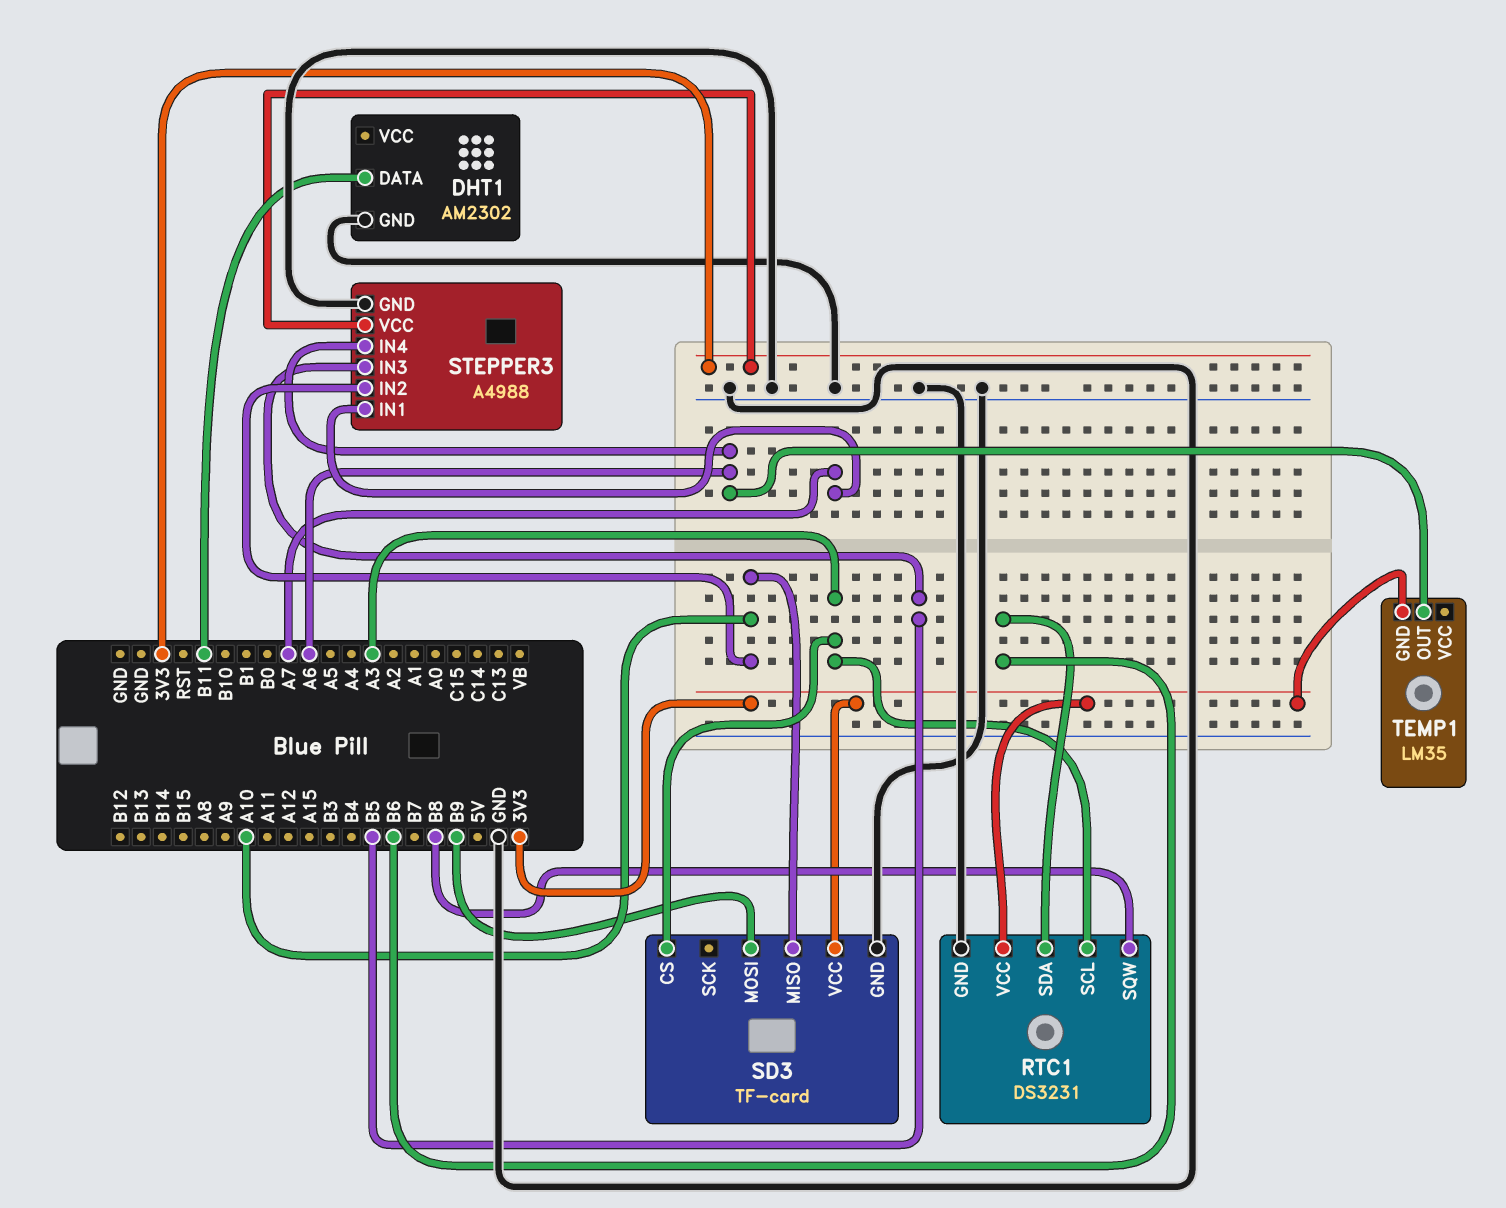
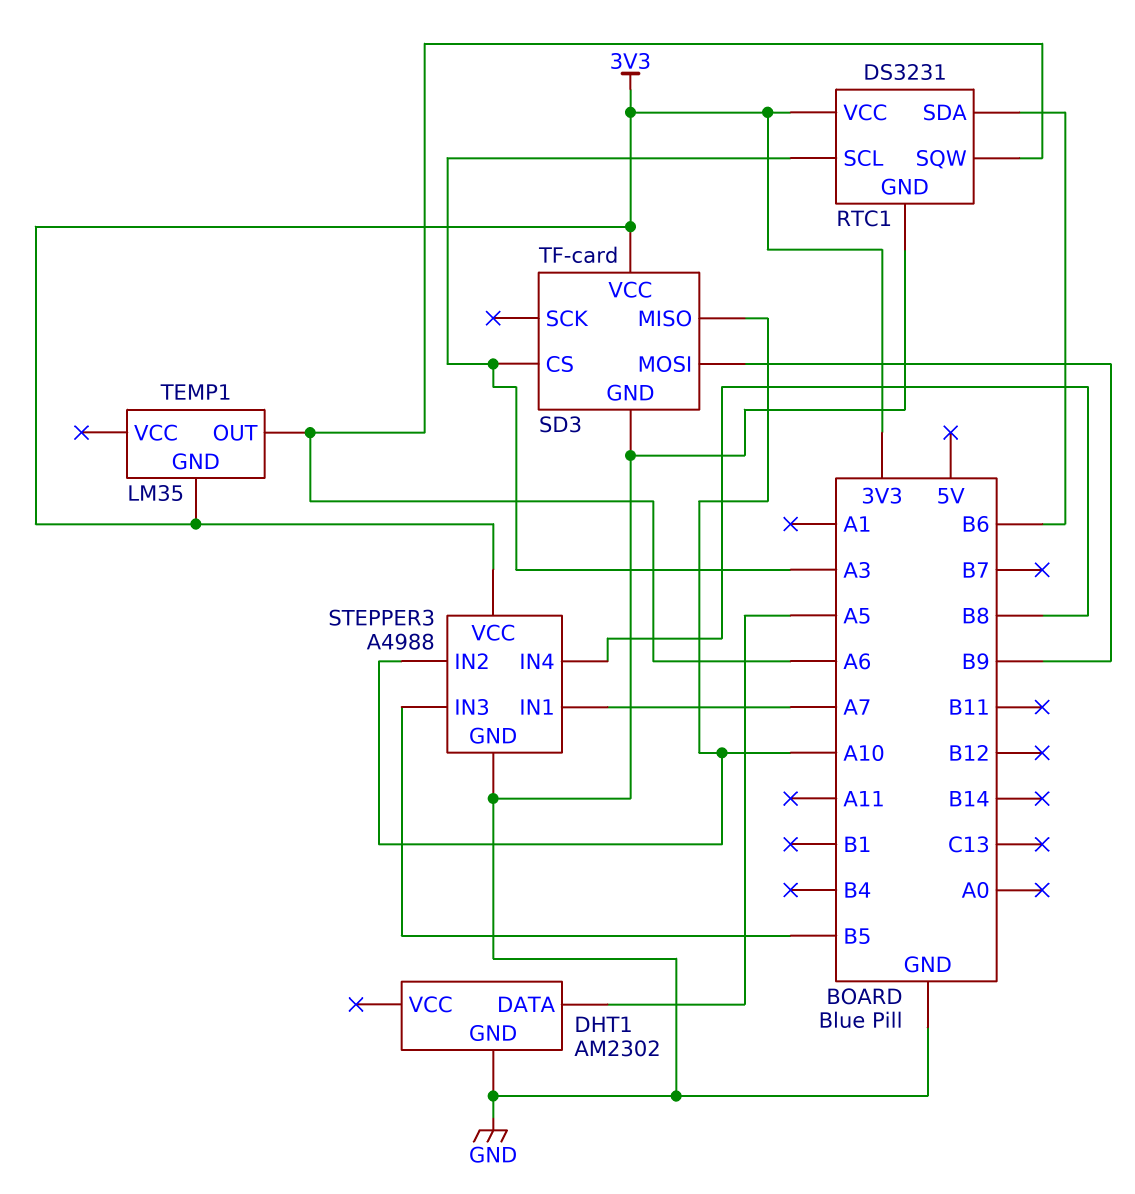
DHT1 pin DATA: B11 -> A5
RTC1 pin SQW: B8 -> A6
STEPPER3 pin IN4: A6 -> B8

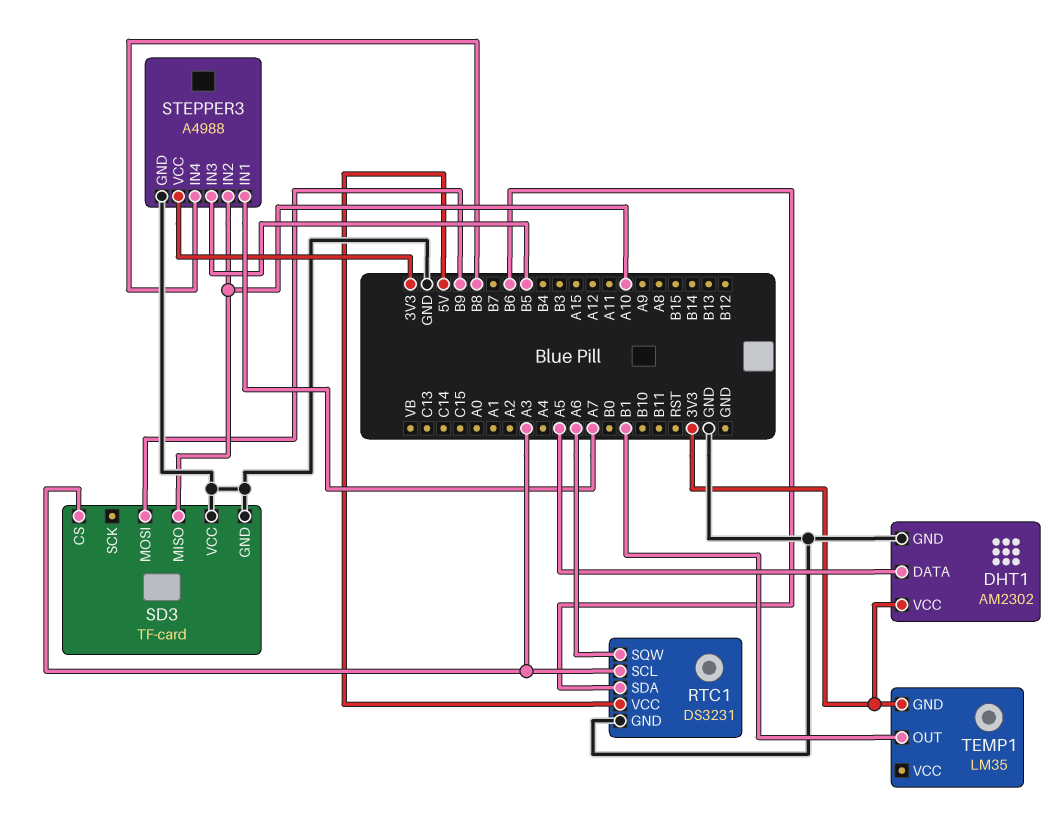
DHT1 pin VCC: none -> 3V3
RTC1 pin VCC: 3V3 -> 5V
SD3 pin VCC: 3V3 -> GND
TEMP1 pin OUT: A6 -> B1

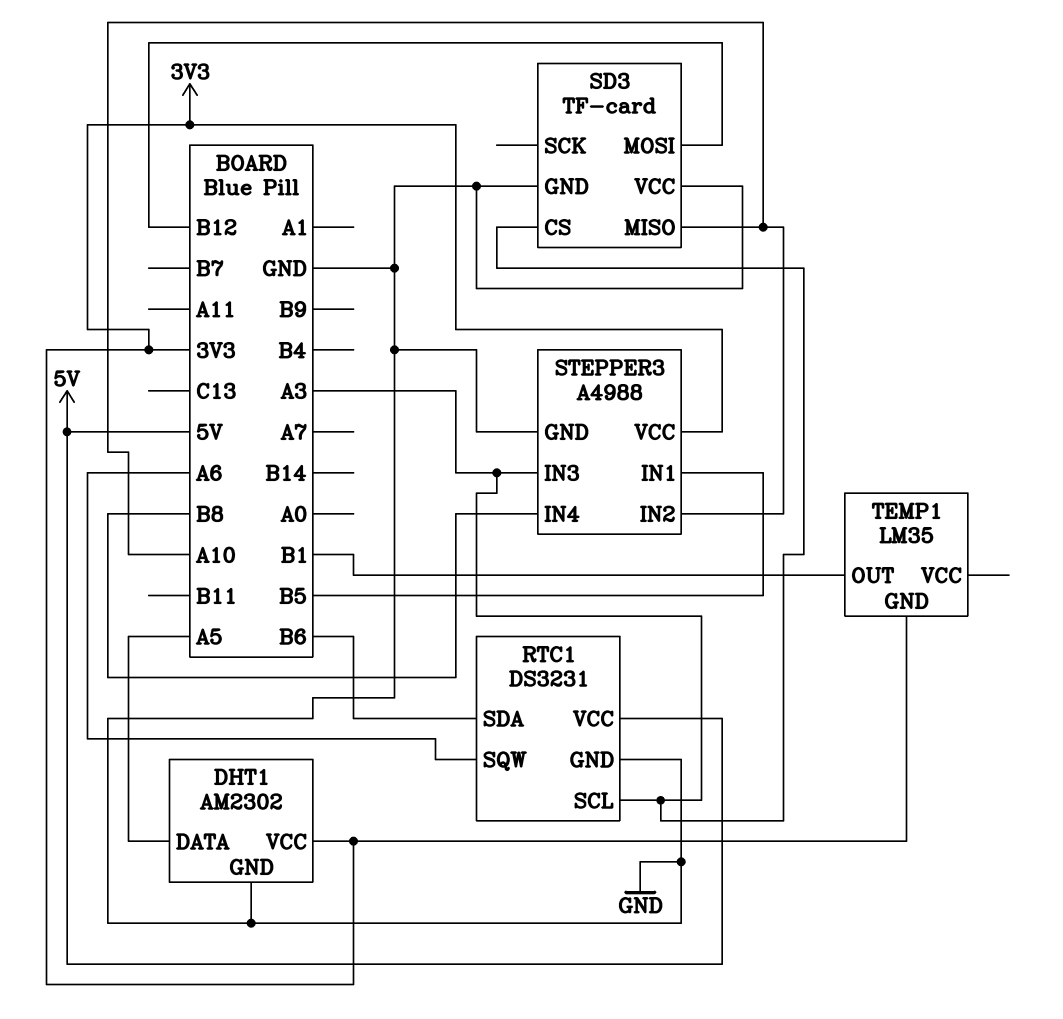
SD3 pin MOSI: B9 -> B12
STEPPER3 pin IN1: A7 -> B5
STEPPER3 pin IN3: B5 -> A3

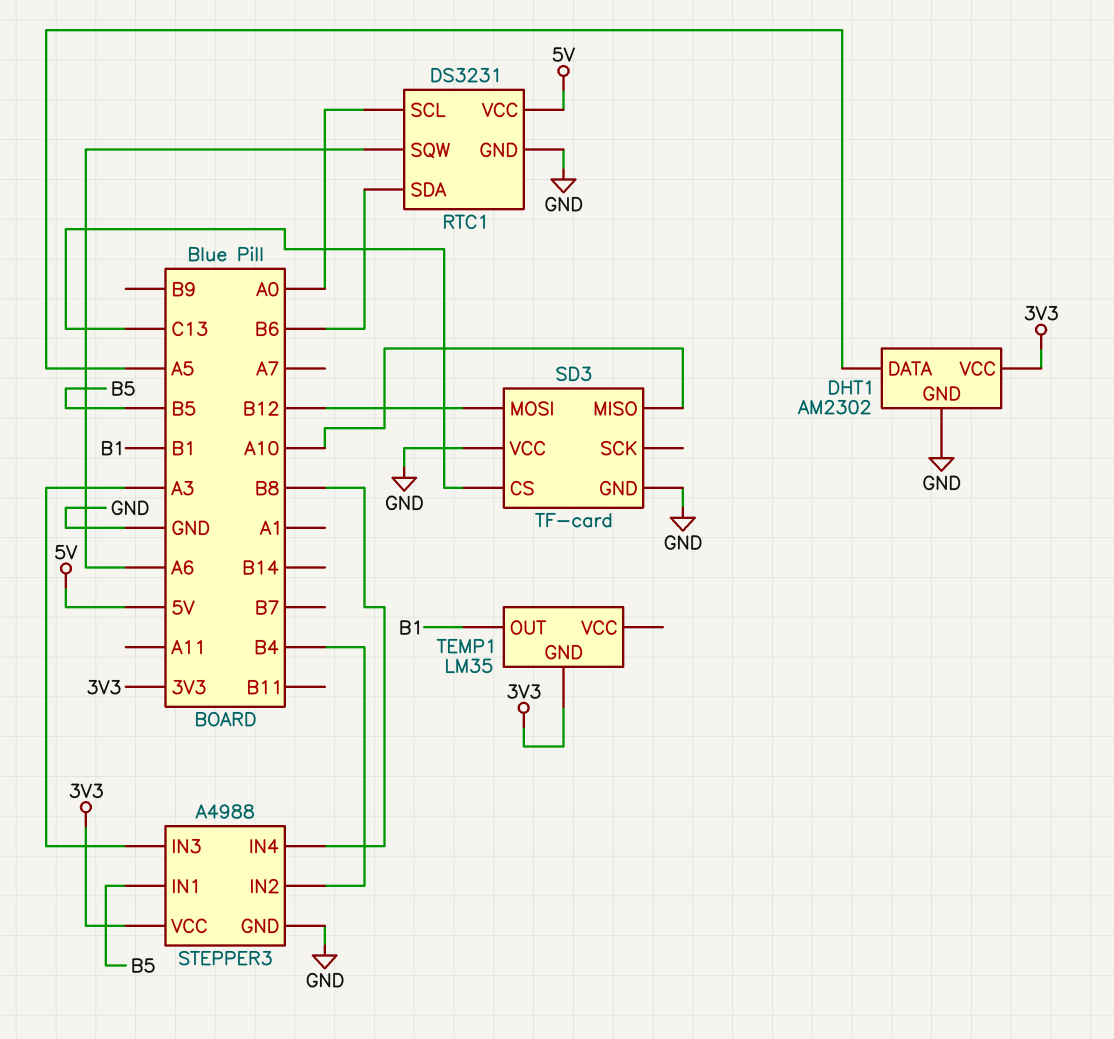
RTC1 pin SCL: A3 -> A0
SD3 pin CS: A3 -> C13
STEPPER3 pin IN2: A10 -> B4

